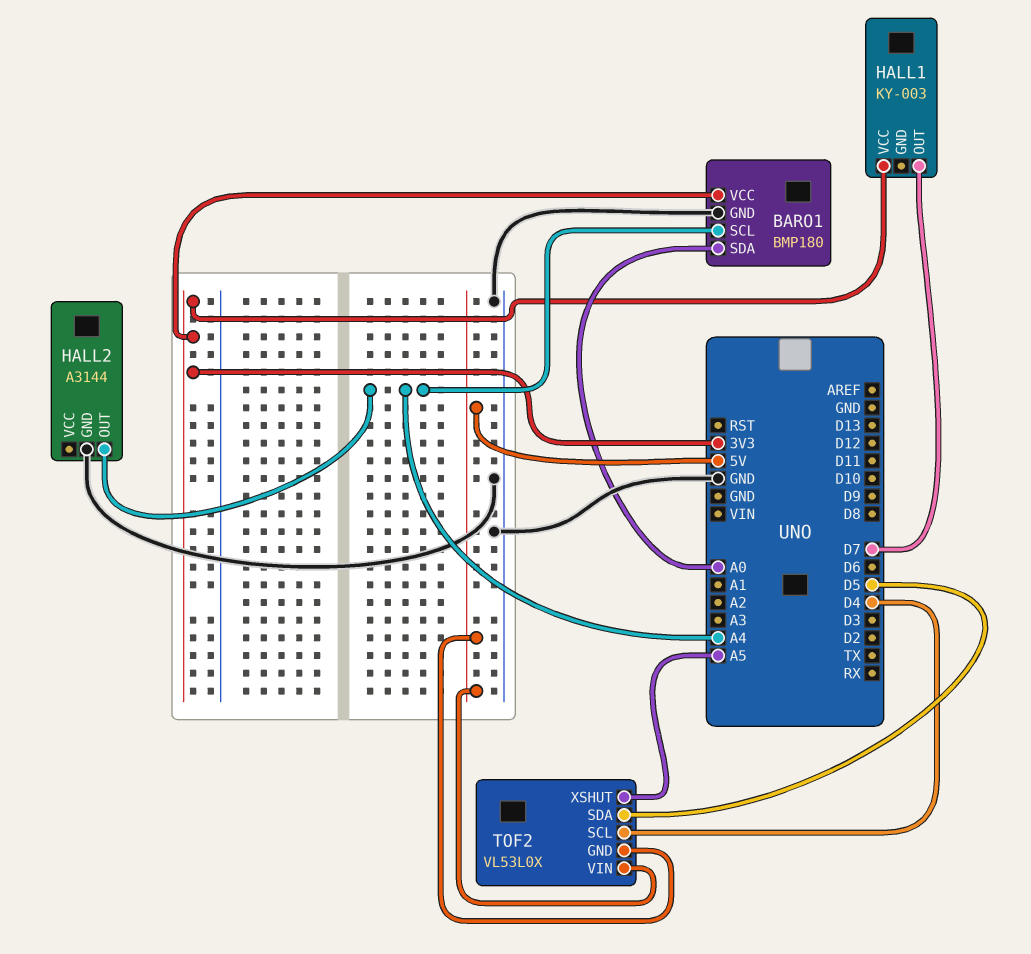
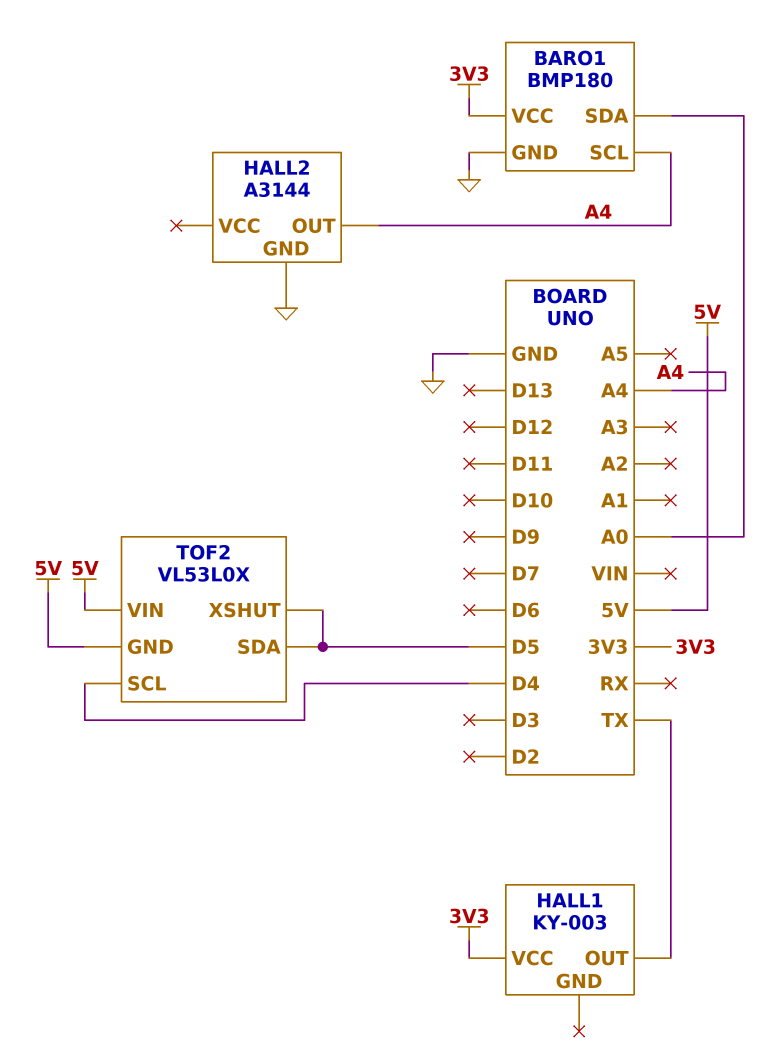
HALL1 pin OUT: D7 -> TX
TOF2 pin XSHUT: A5 -> D5

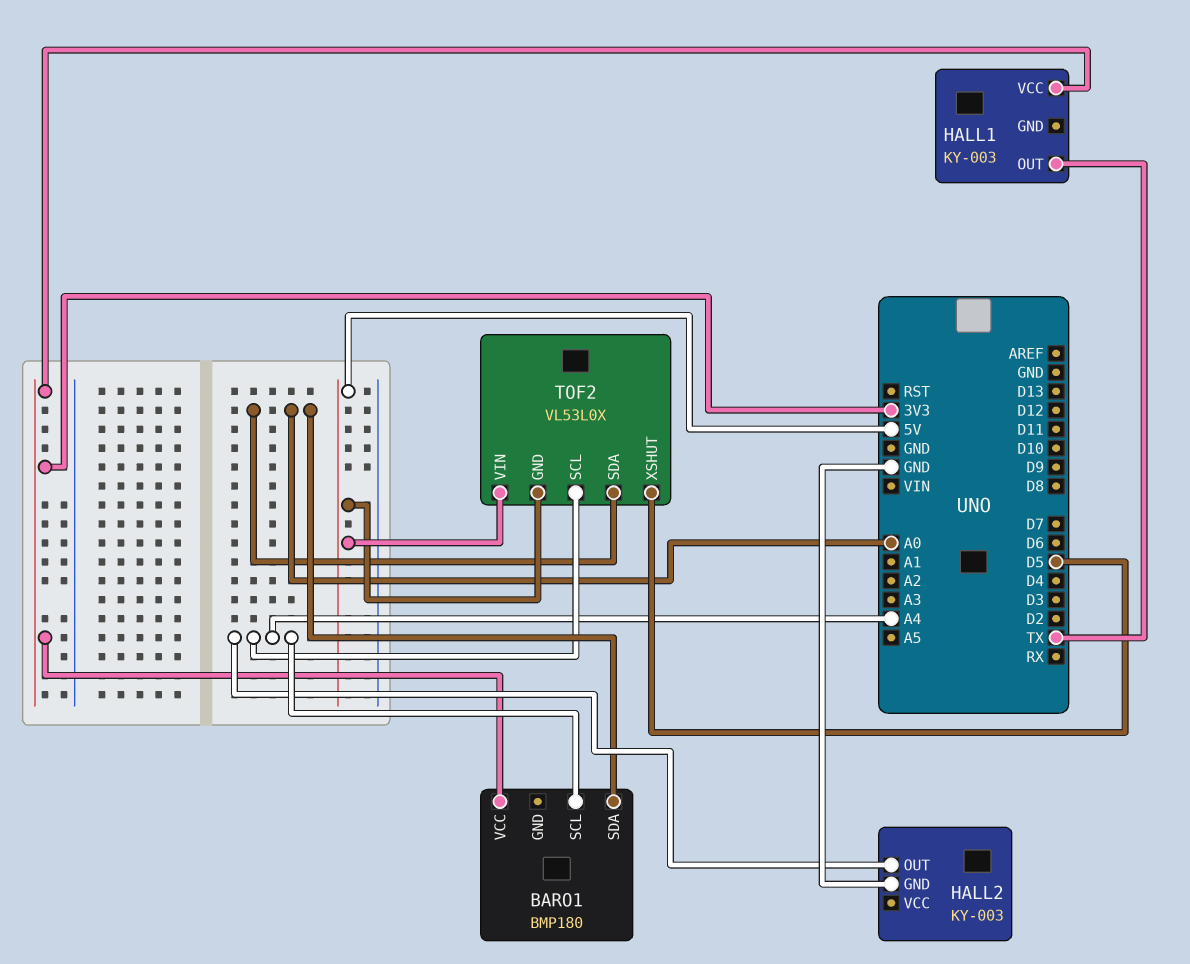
BARO1 pin GND: GND -> none
HALL2: A3144 -> KY-003
TOF2 pin SCL: D4 -> A4
TOF2 pin SDA: D5 -> A0

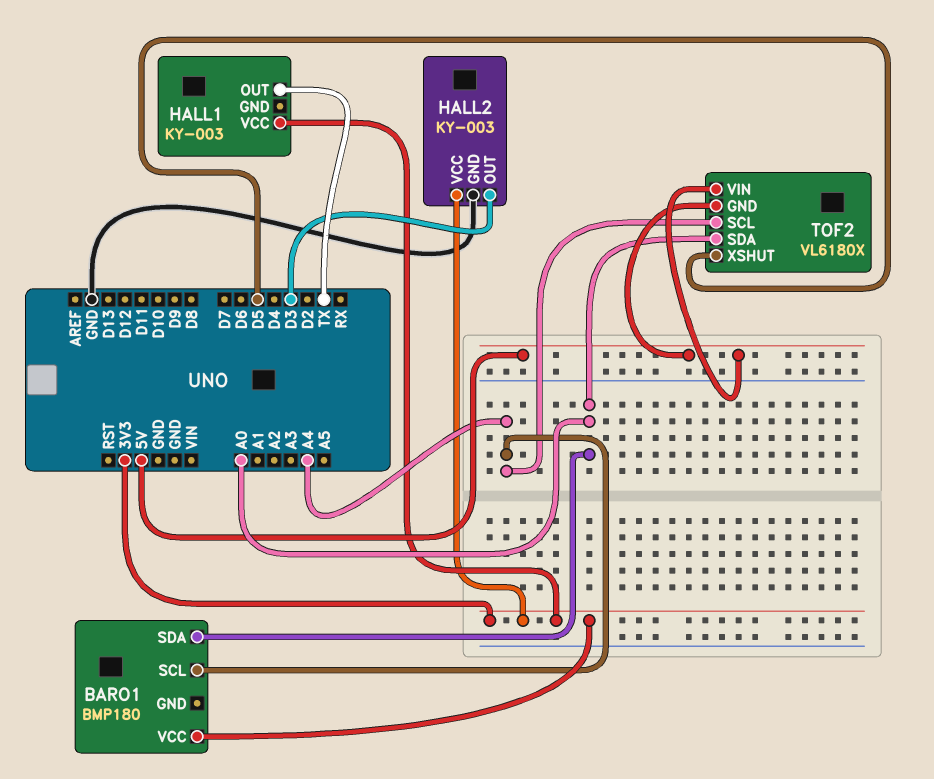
HALL2 pin OUT: A4 -> D3
HALL2 pin VCC: none -> 3V3
TOF2: VL53L0X -> VL6180X

